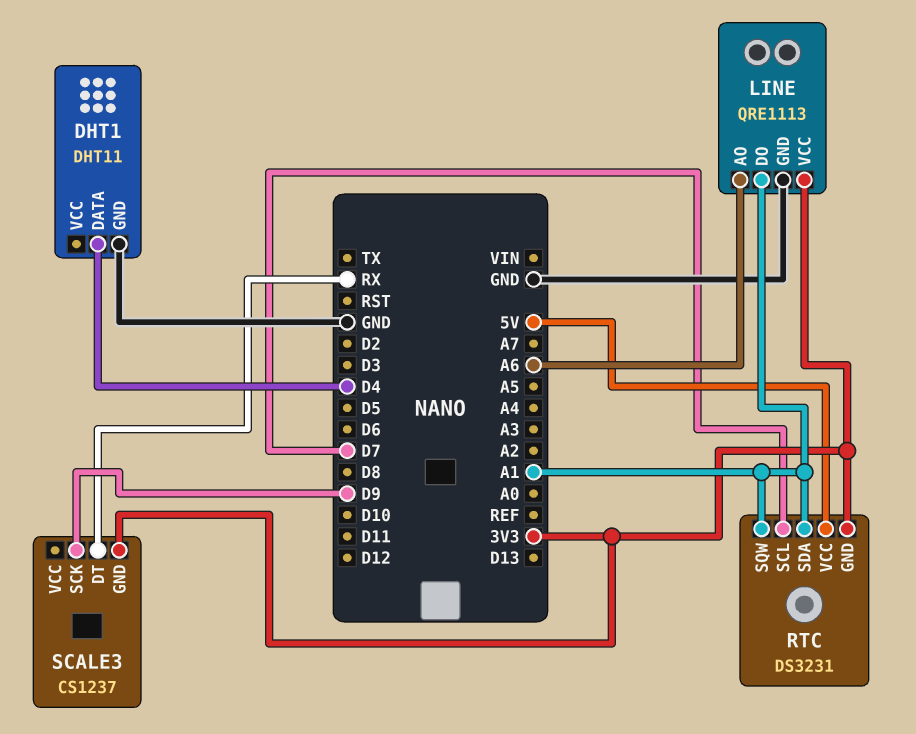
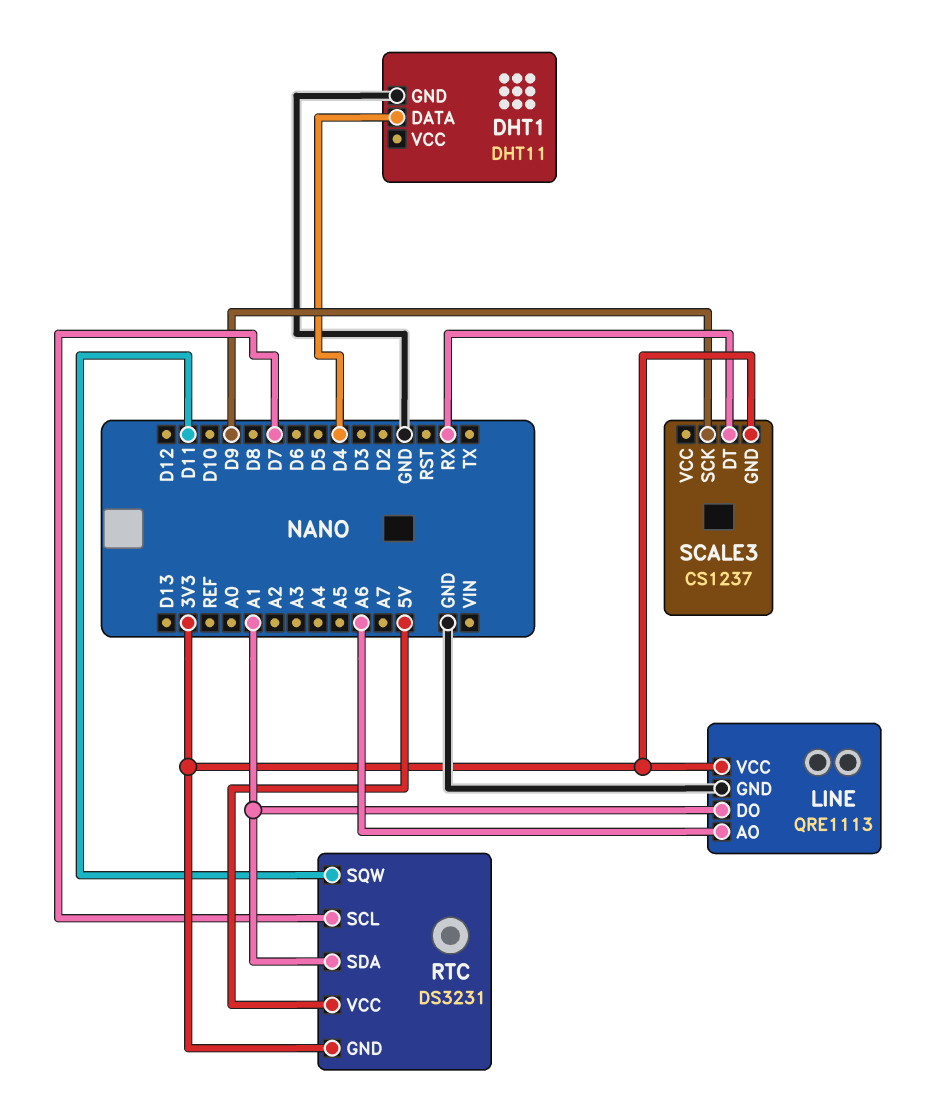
RTC pin SQW: A1 -> D11

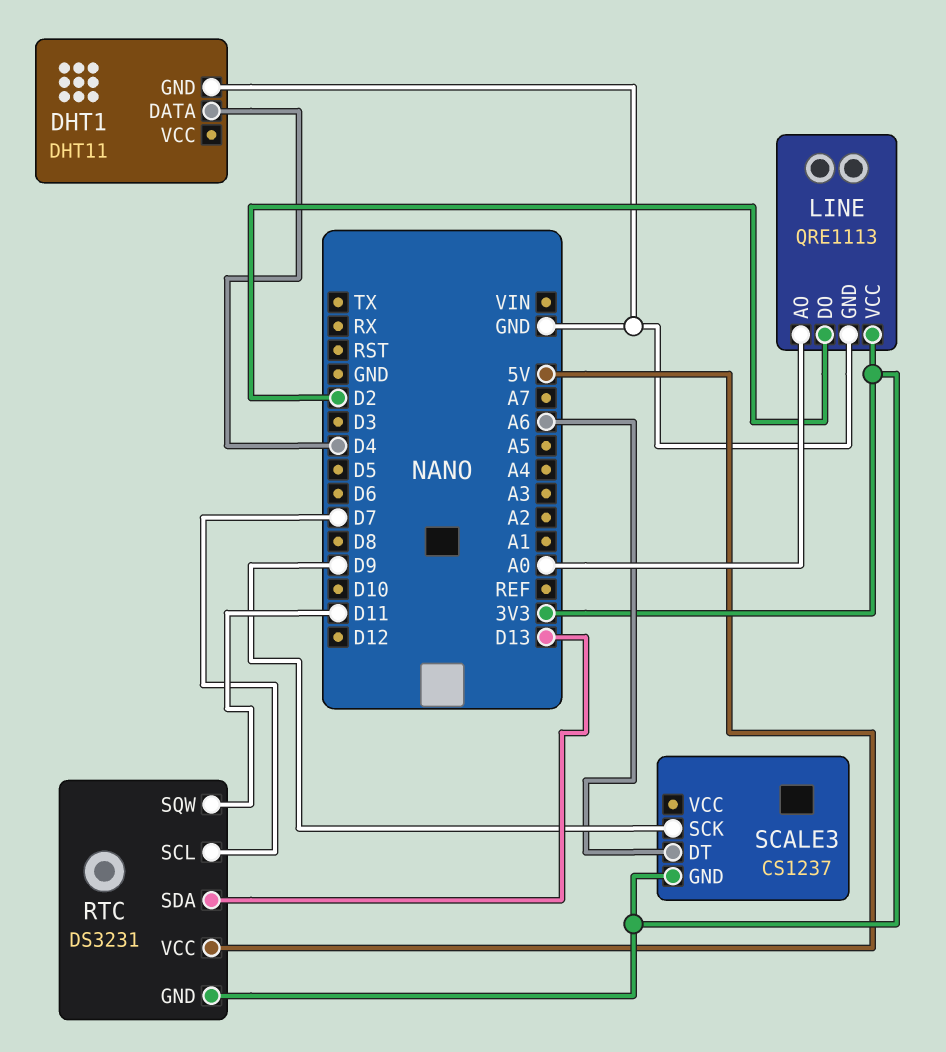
LINE pin AO: A6 -> A0
LINE pin DO: A1 -> D2
RTC pin SDA: A1 -> D13
SCALE3 pin DT: RX -> A6

